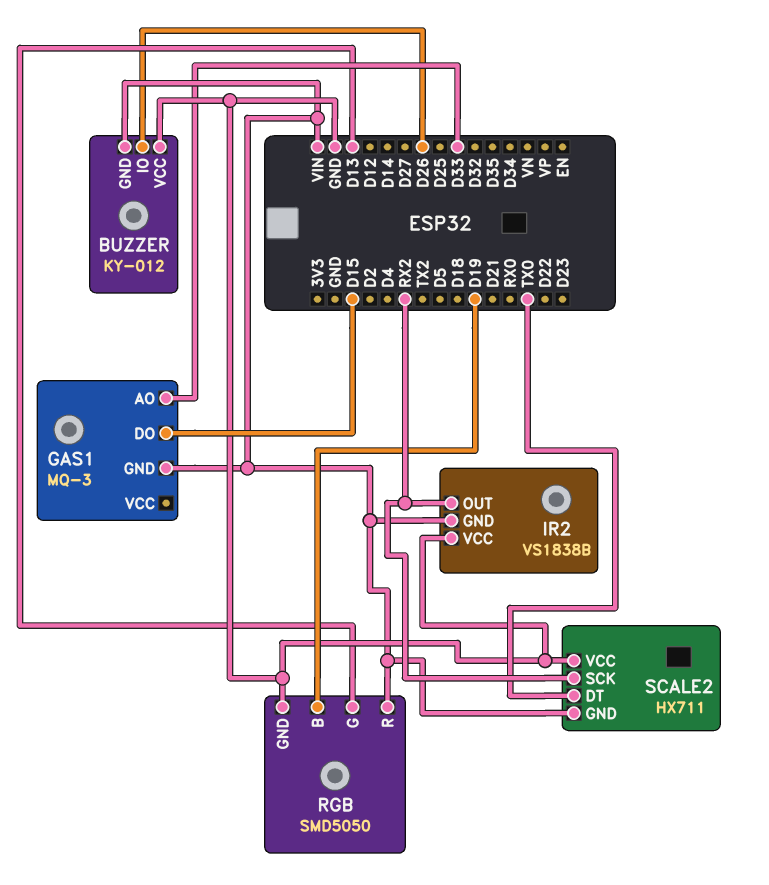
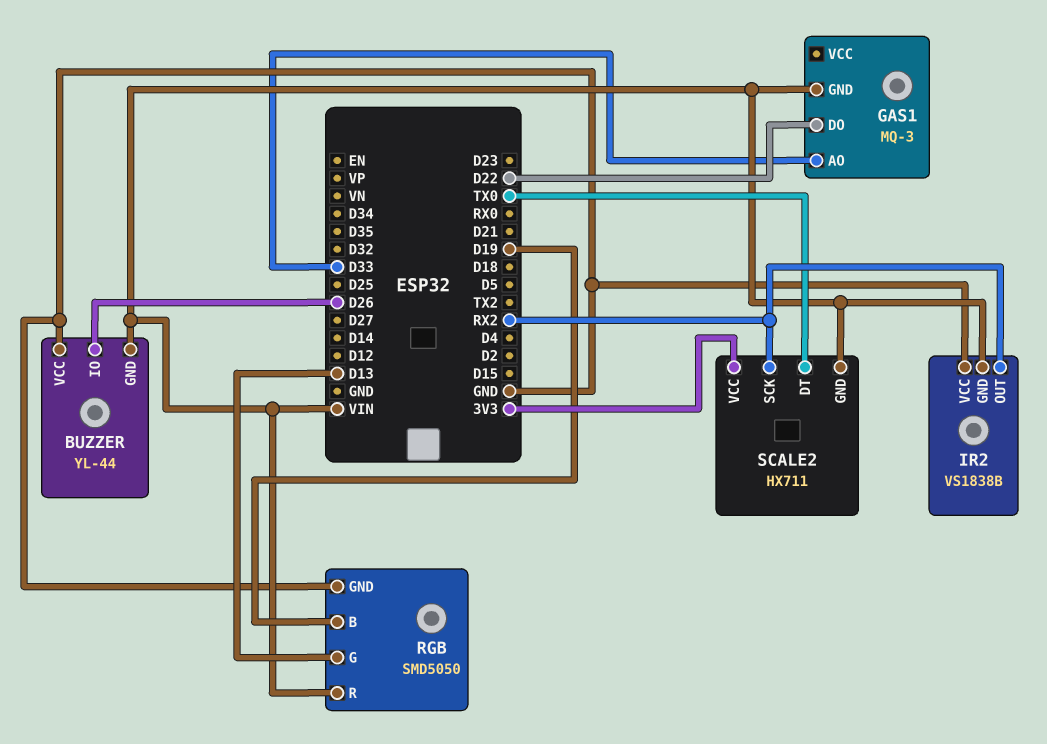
BUZZER: KY-012 -> YL-44
GAS1 pin DO: D15 -> D22
SCALE2 pin VCC: GND -> 3V3

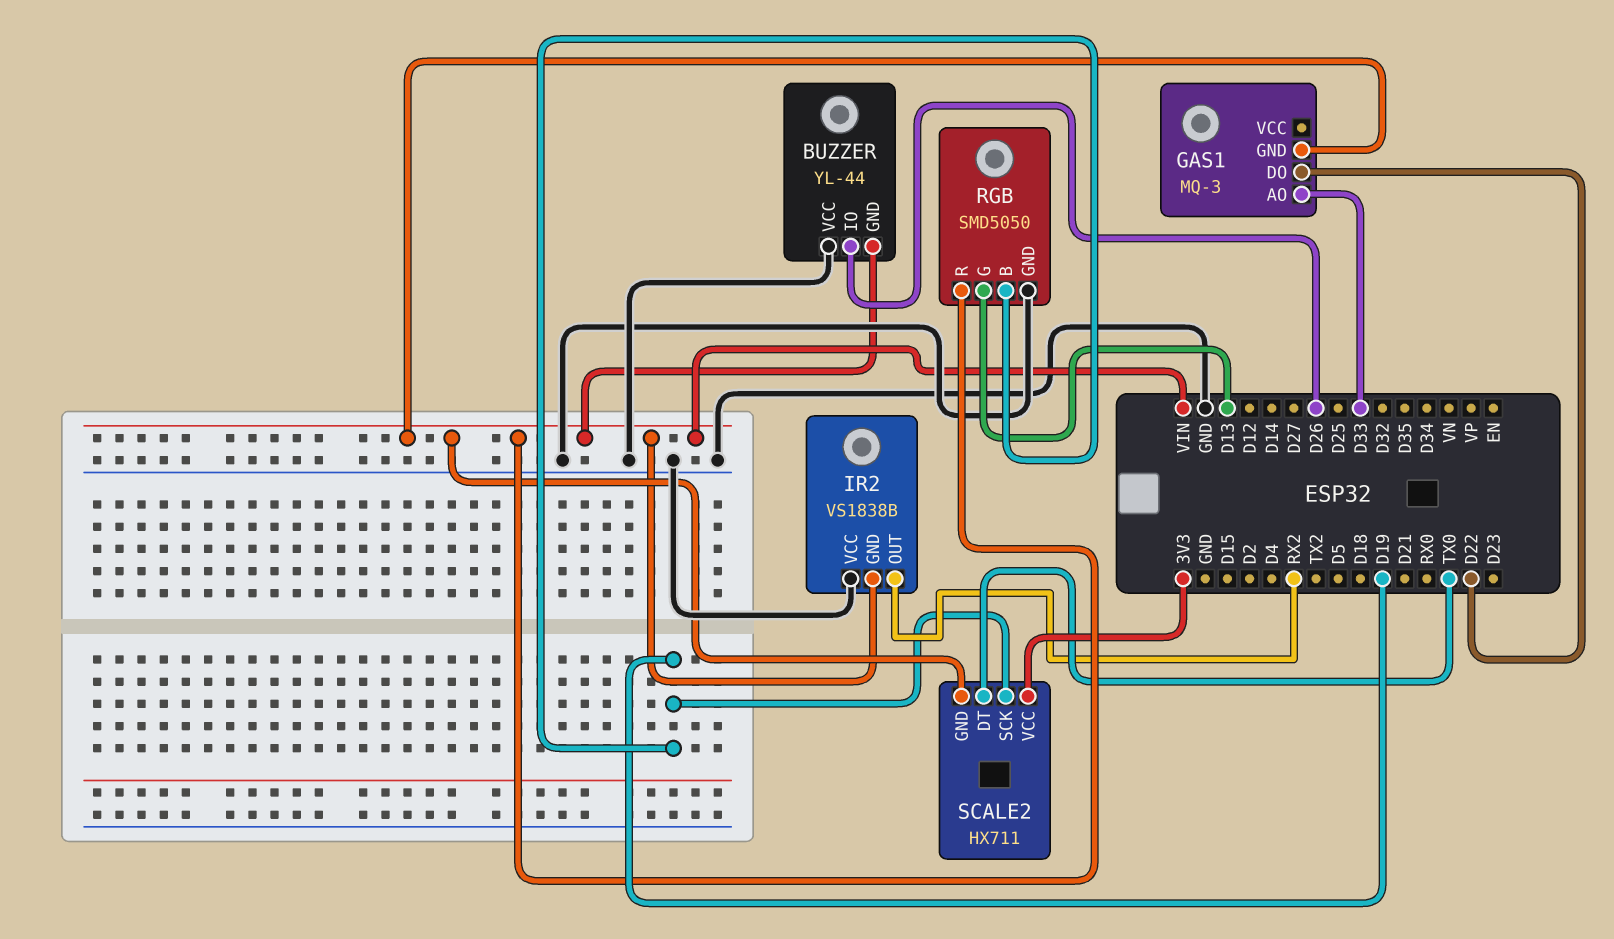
SCALE2 pin SCK: RX2 -> D19

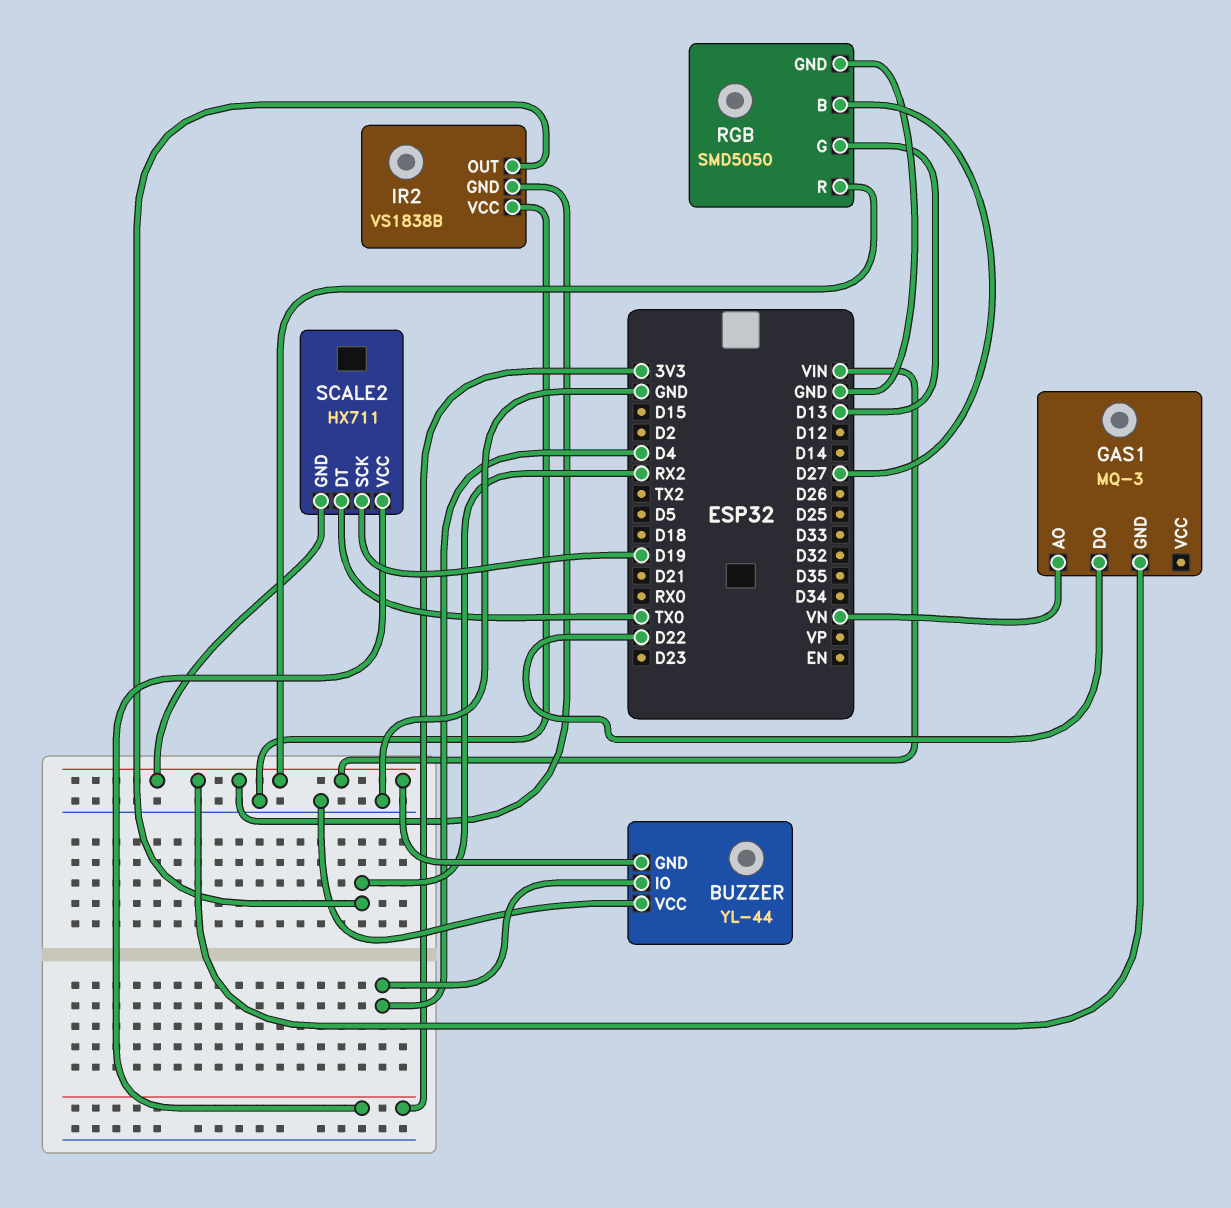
BUZZER pin IO: D26 -> D4
GAS1 pin AO: D33 -> VN
RGB pin B: D19 -> D27

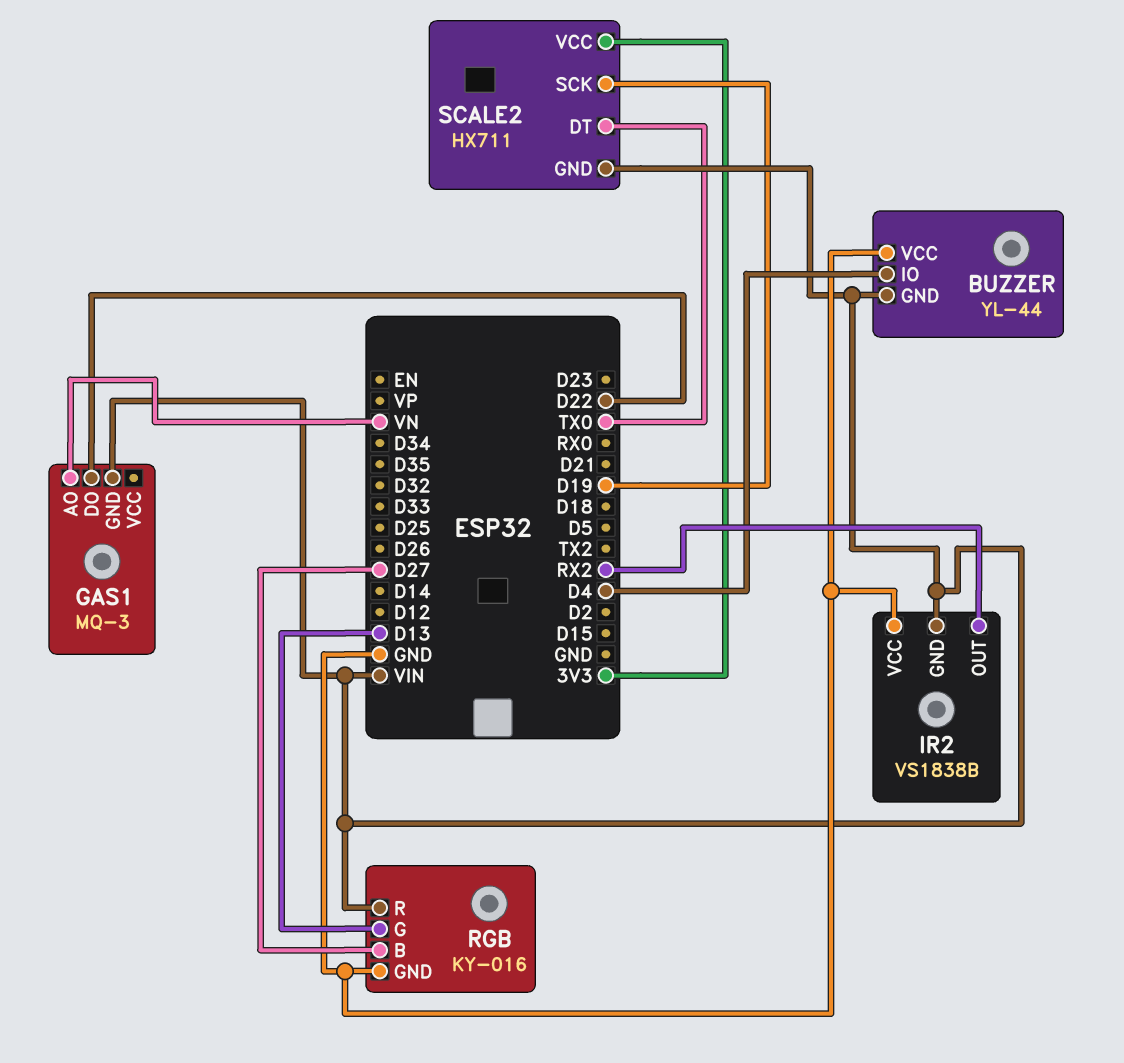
RGB: SMD5050 -> KY-016

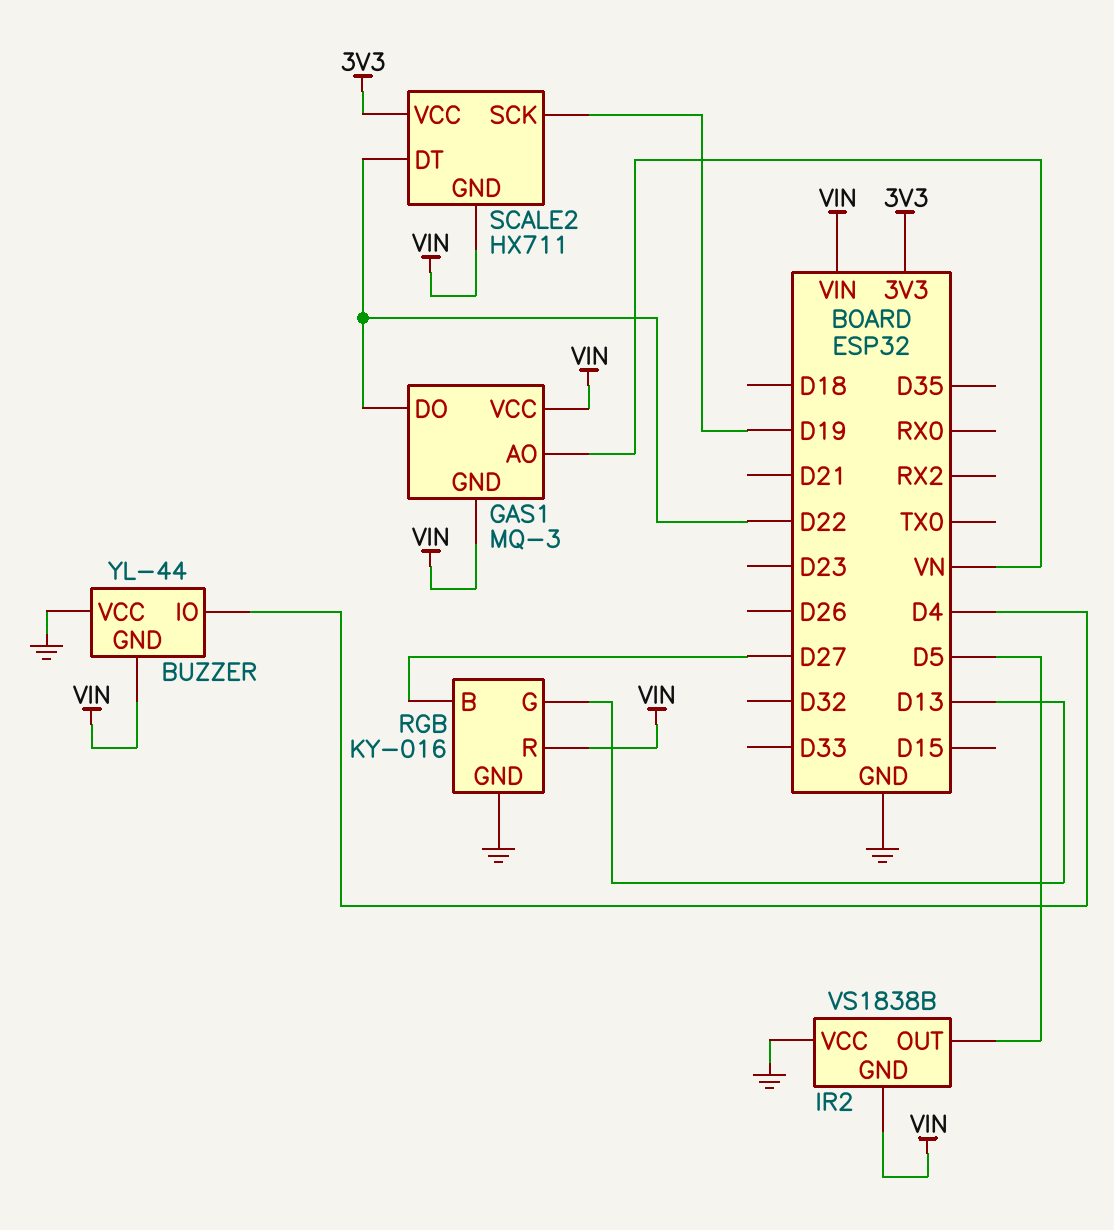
GAS1 pin VCC: none -> VIN
IR2 pin OUT: RX2 -> D5
SCALE2 pin DT: TX0 -> D22

